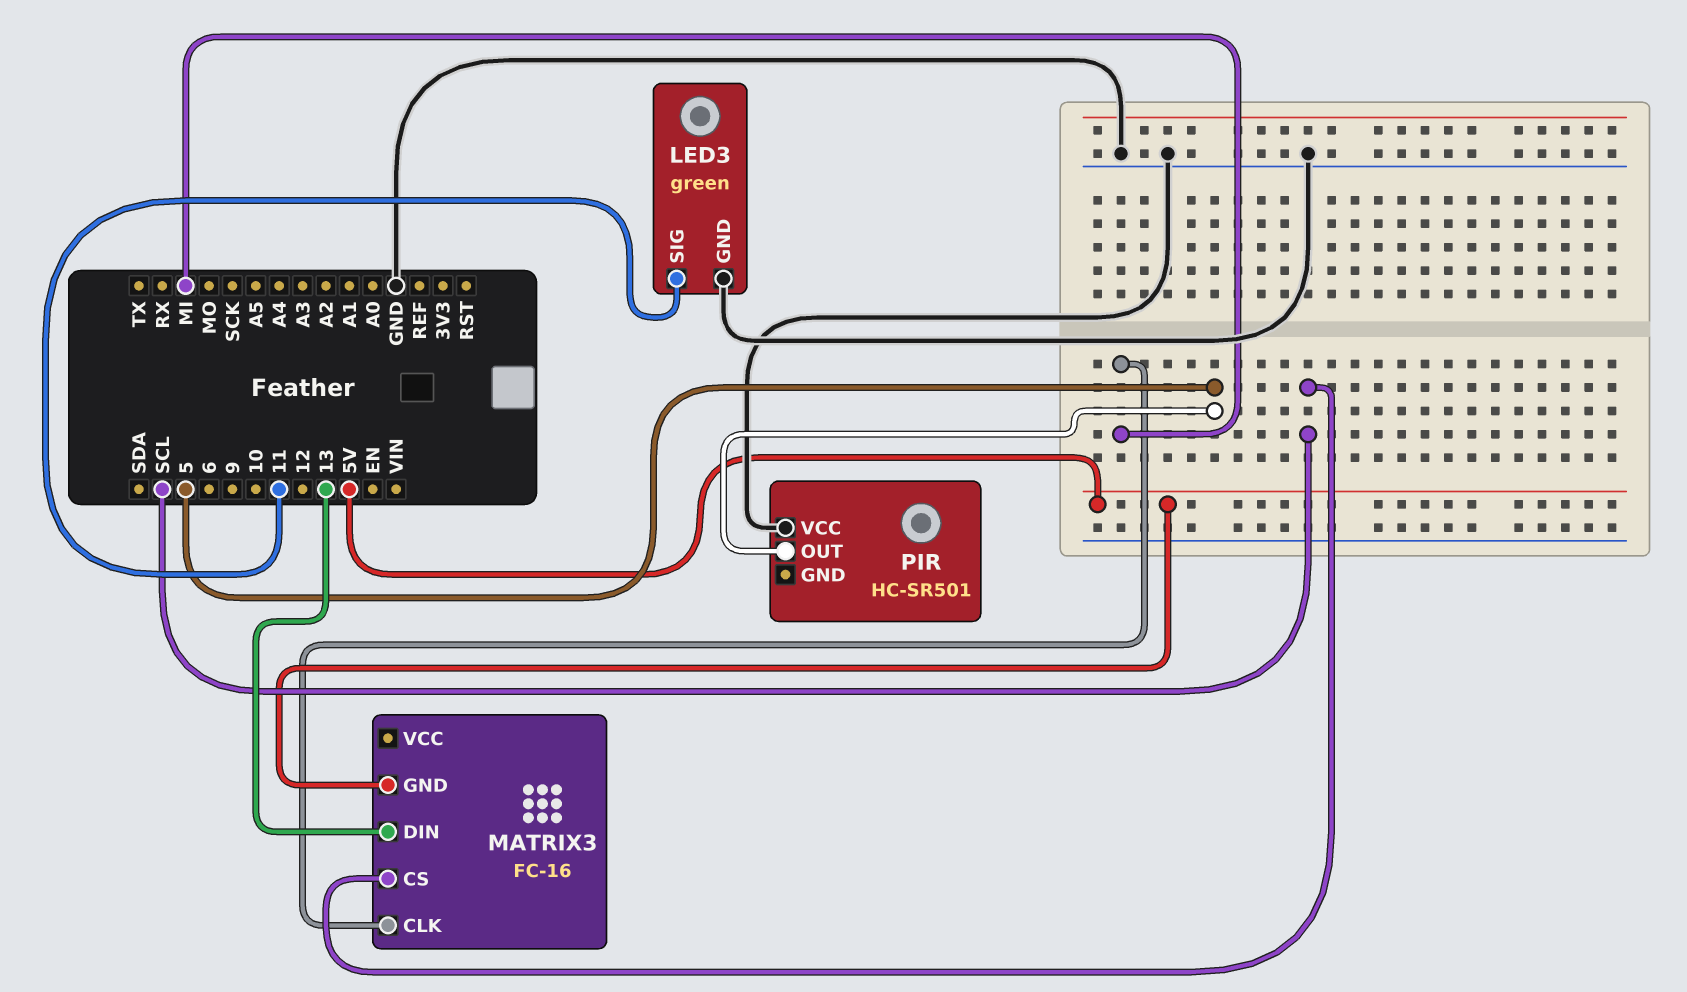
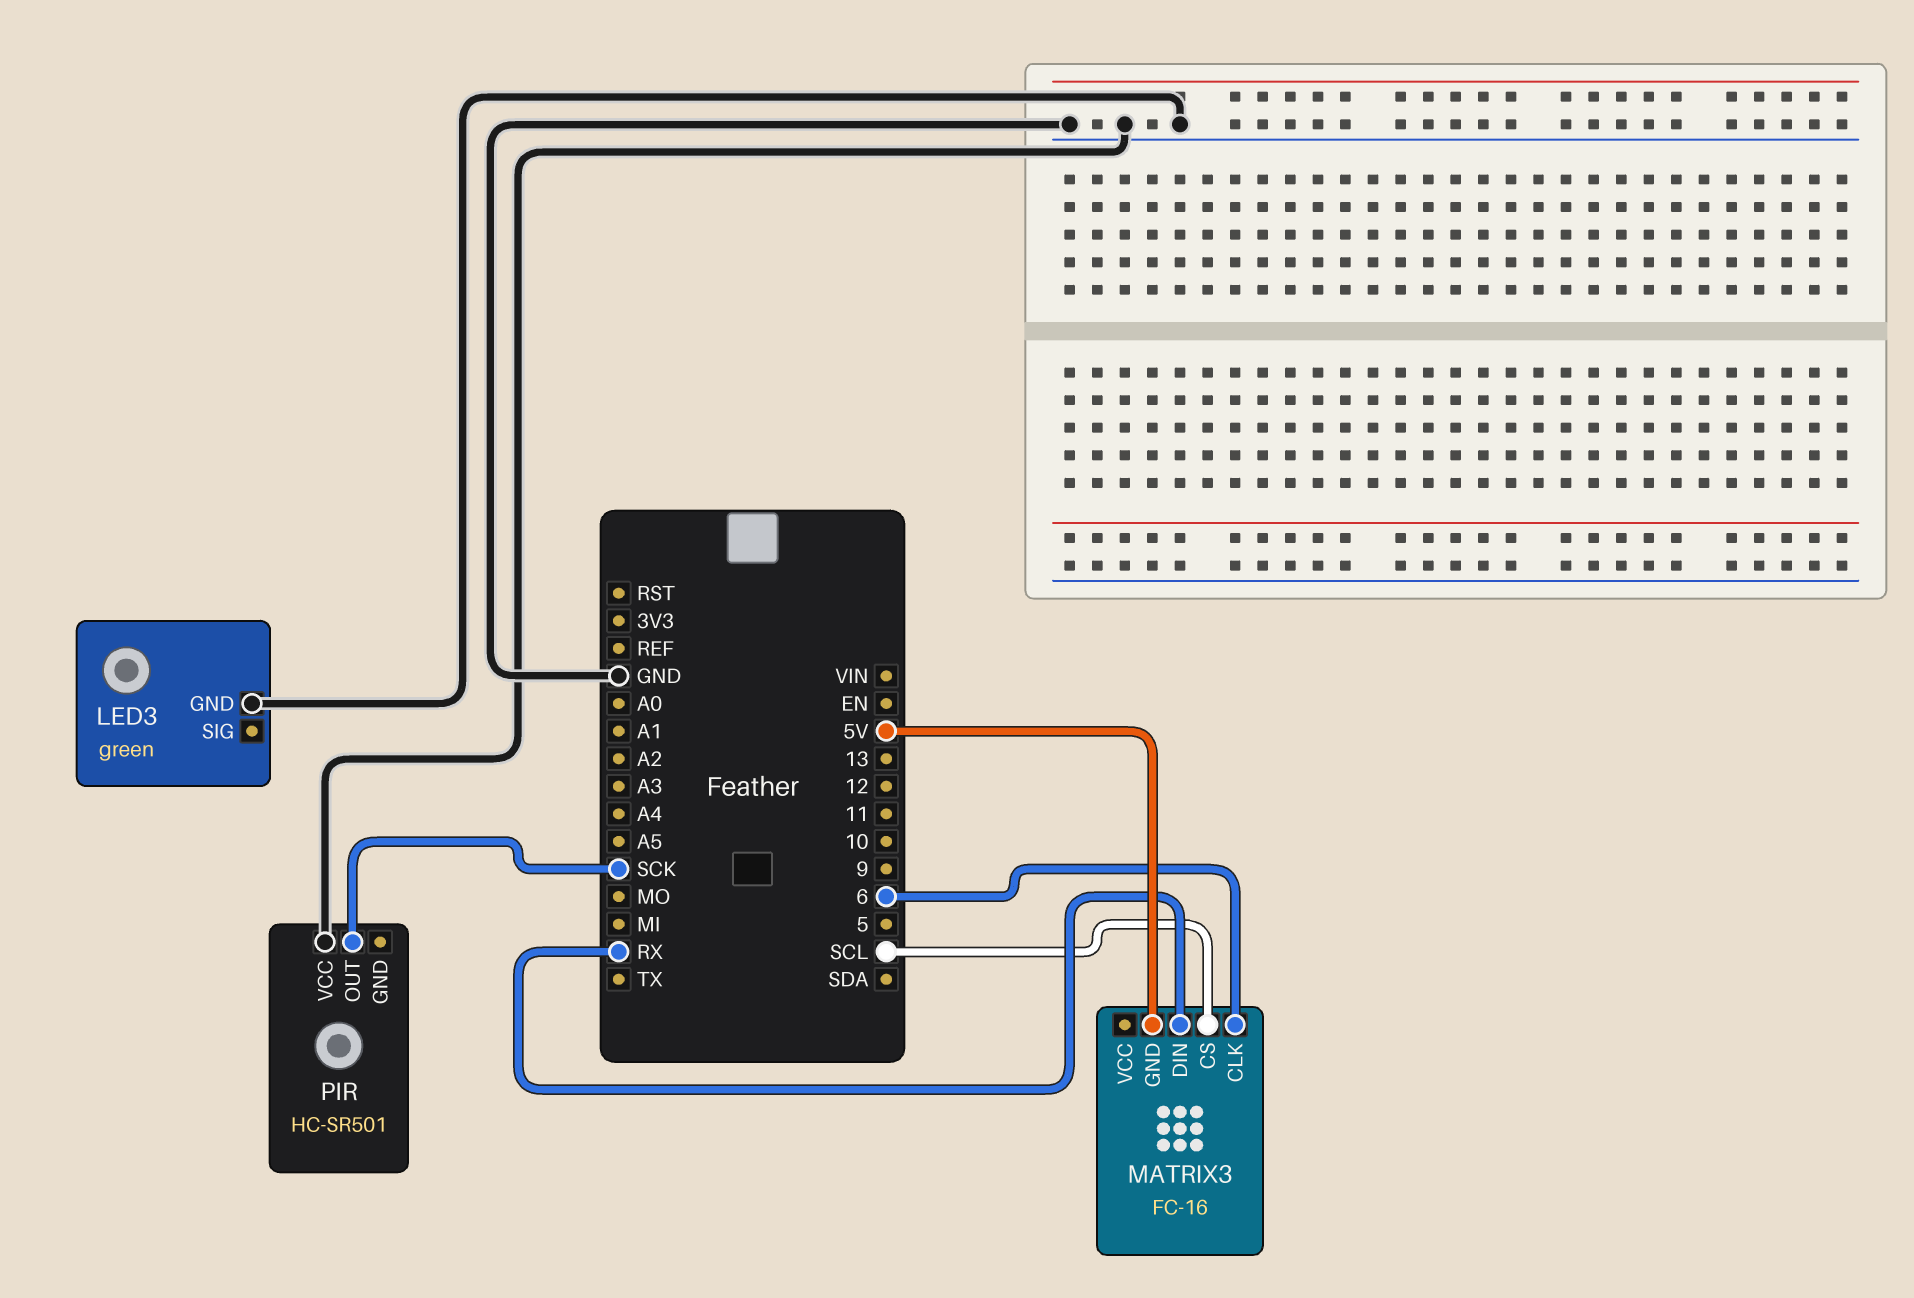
LED3 pin SIG: 11 -> none
MATRIX3 pin CLK: MI -> 6
MATRIX3 pin DIN: 13 -> RX
PIR pin OUT: 5 -> SCK

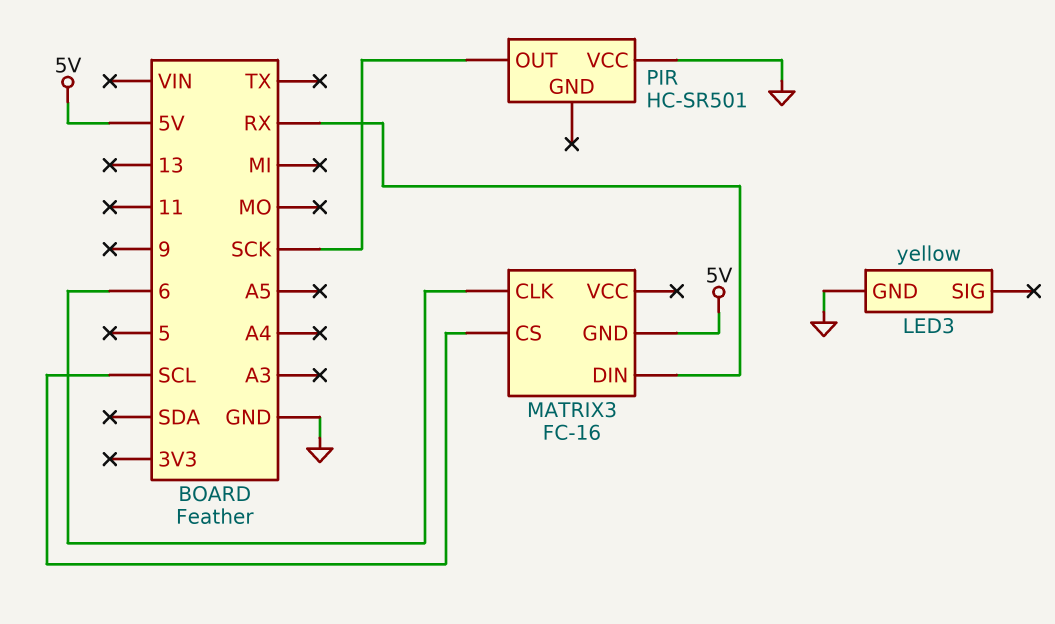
LED3: green -> yellow

